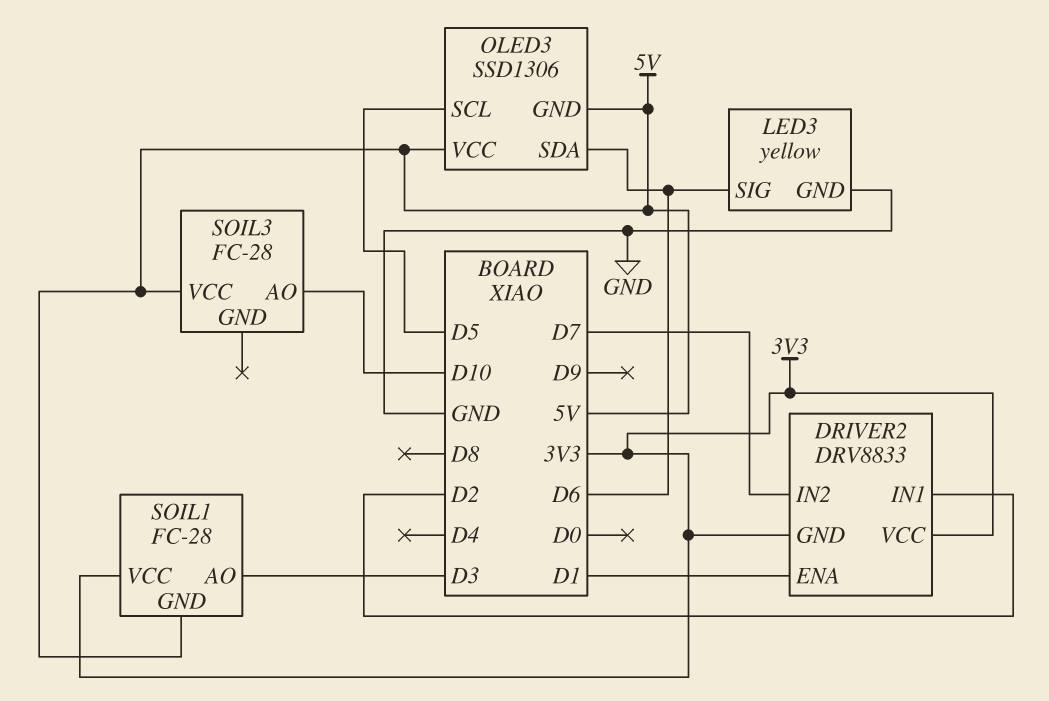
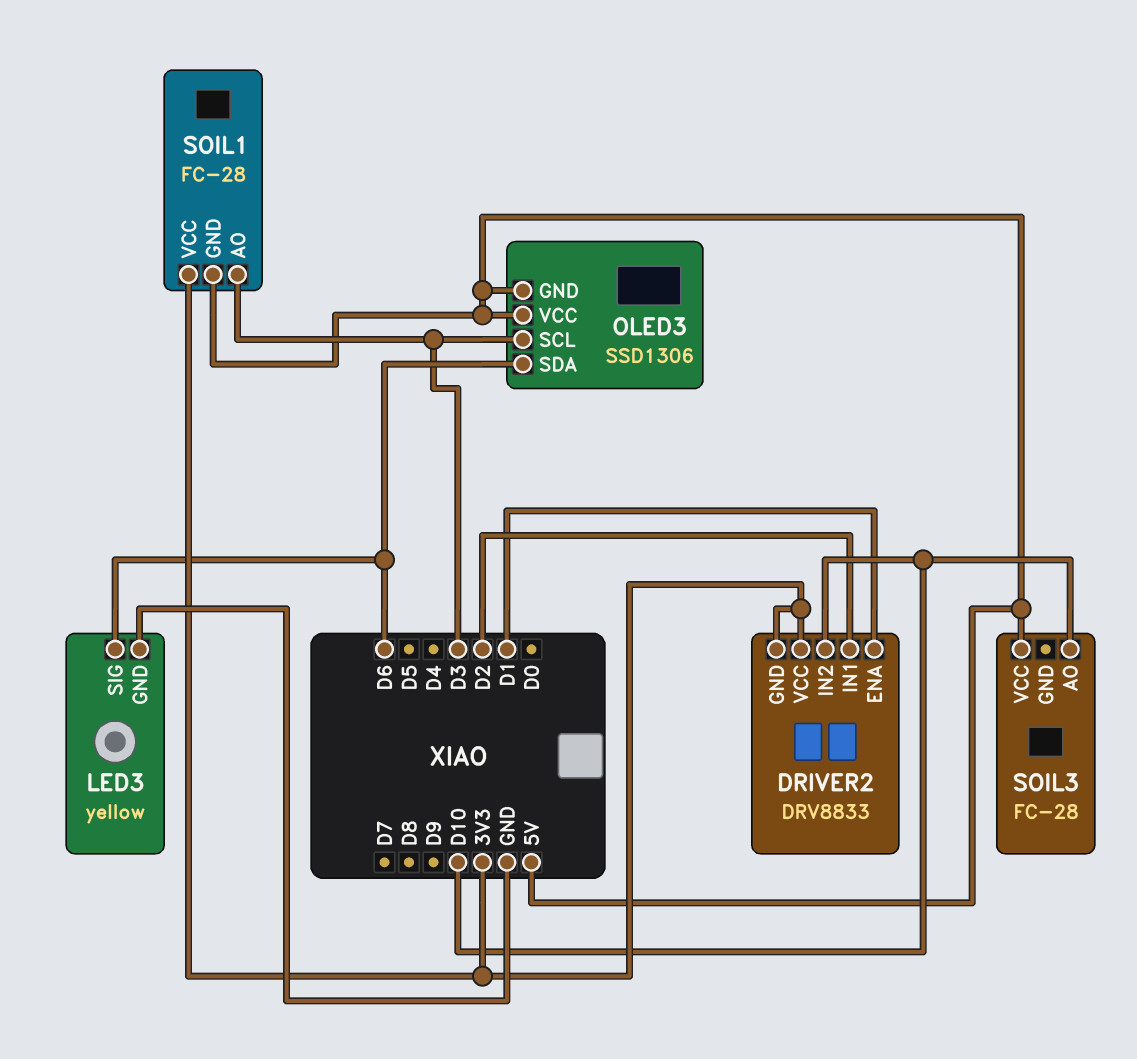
DRIVER2 pin IN2: D7 -> D10
OLED3 pin SCL: D5 -> D3

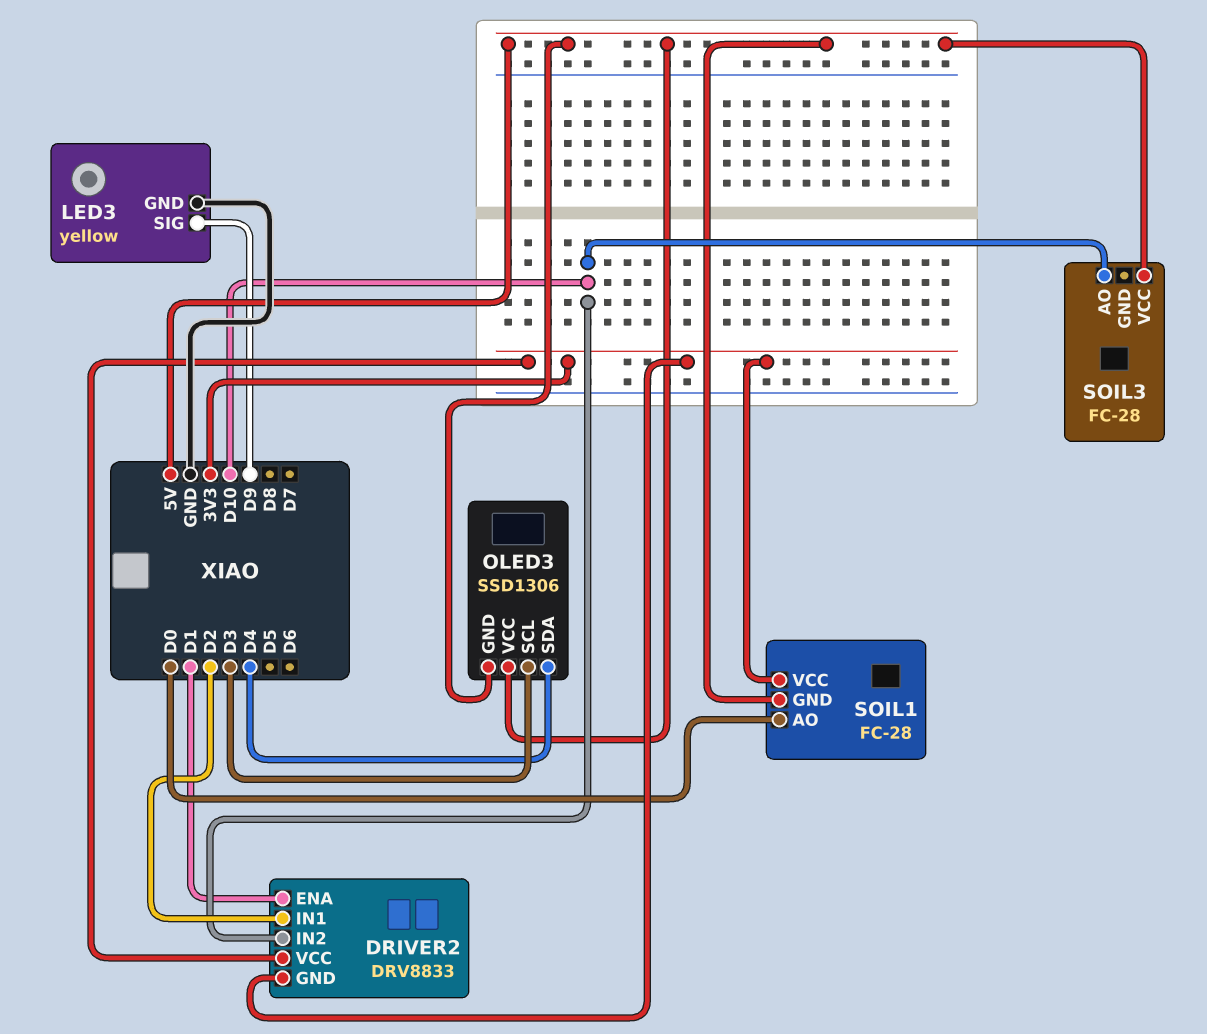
LED3 pin SIG: D6 -> D9
OLED3 pin SDA: D6 -> D4
SOIL1 pin AO: D3 -> D0

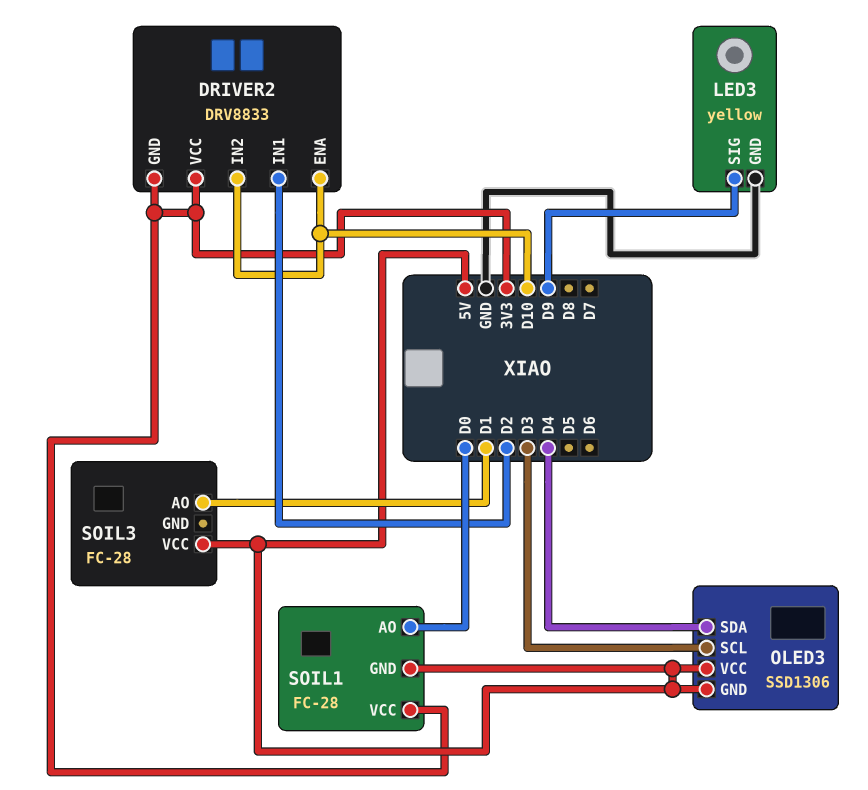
DRIVER2 pin ENA: D1 -> D10
SOIL3 pin AO: D10 -> D1

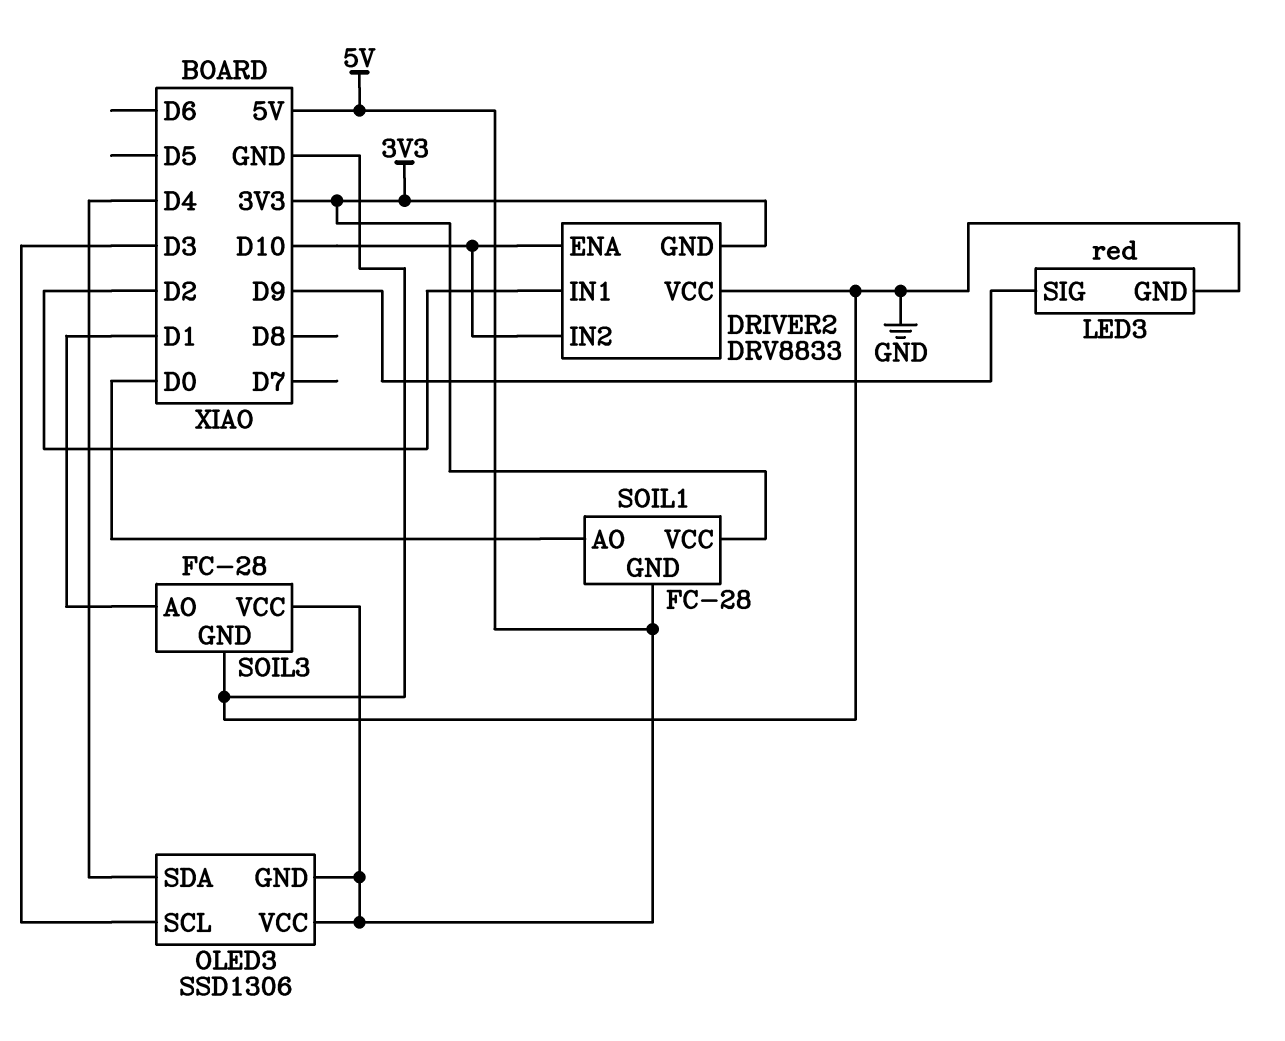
DRIVER2 pin VCC: 3V3 -> GND
LED3: yellow -> red
SOIL3 pin GND: none -> GND

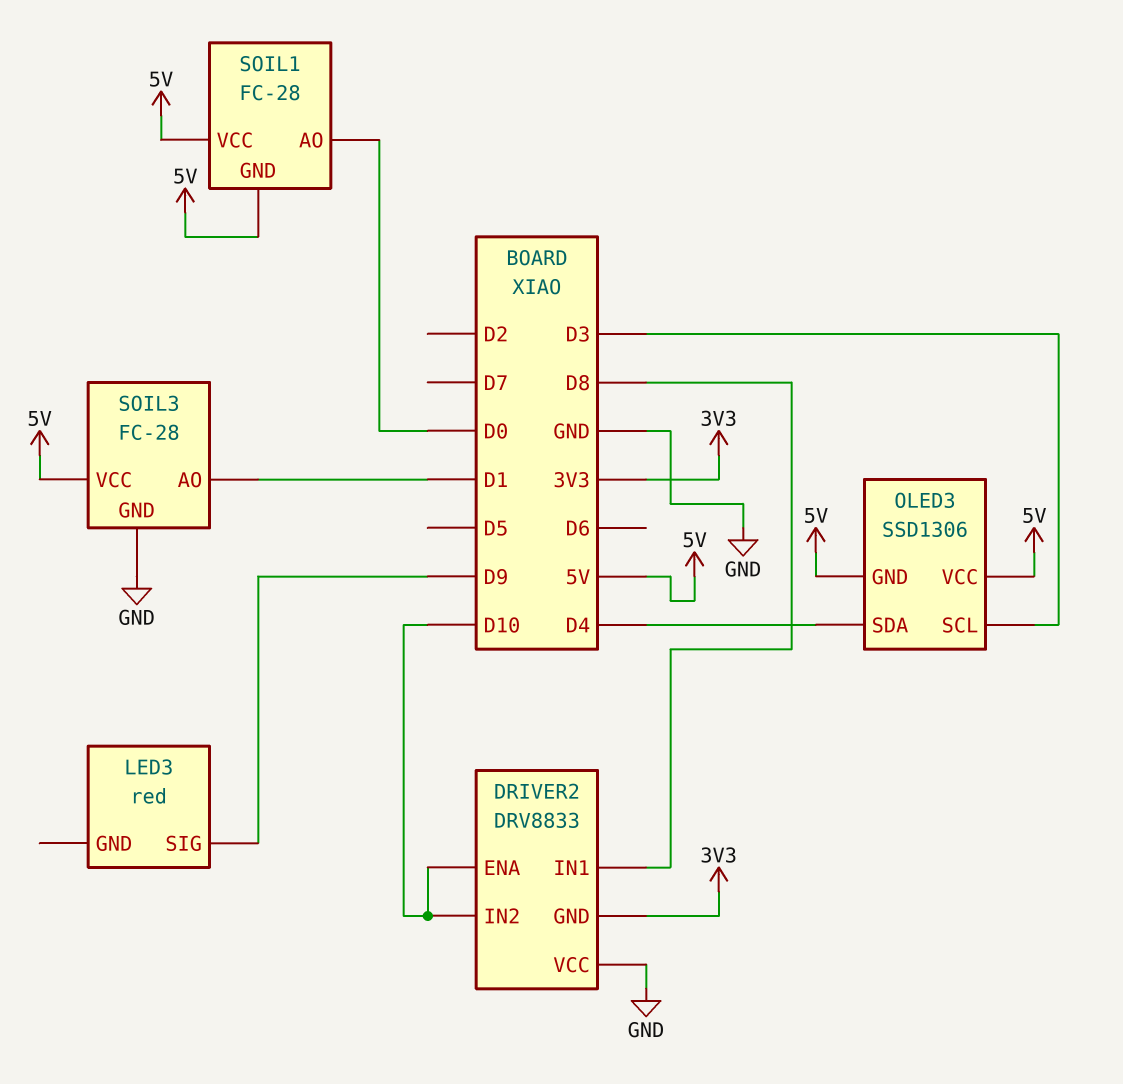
DRIVER2 pin IN1: D2 -> D8
LED3 pin GND: GND -> none
SOIL1 pin VCC: 3V3 -> 5V

